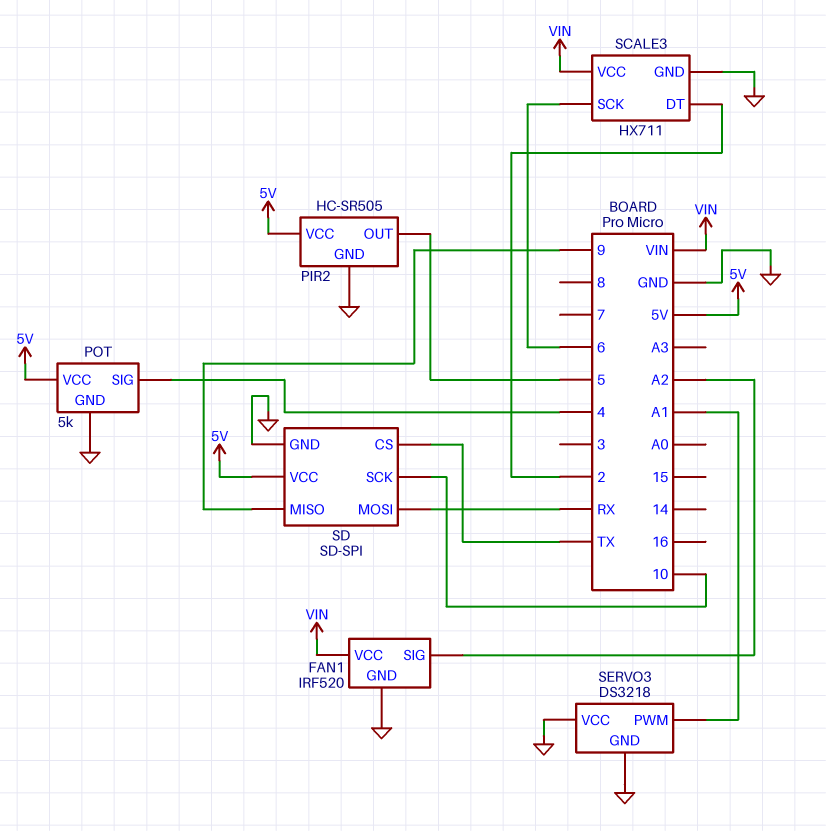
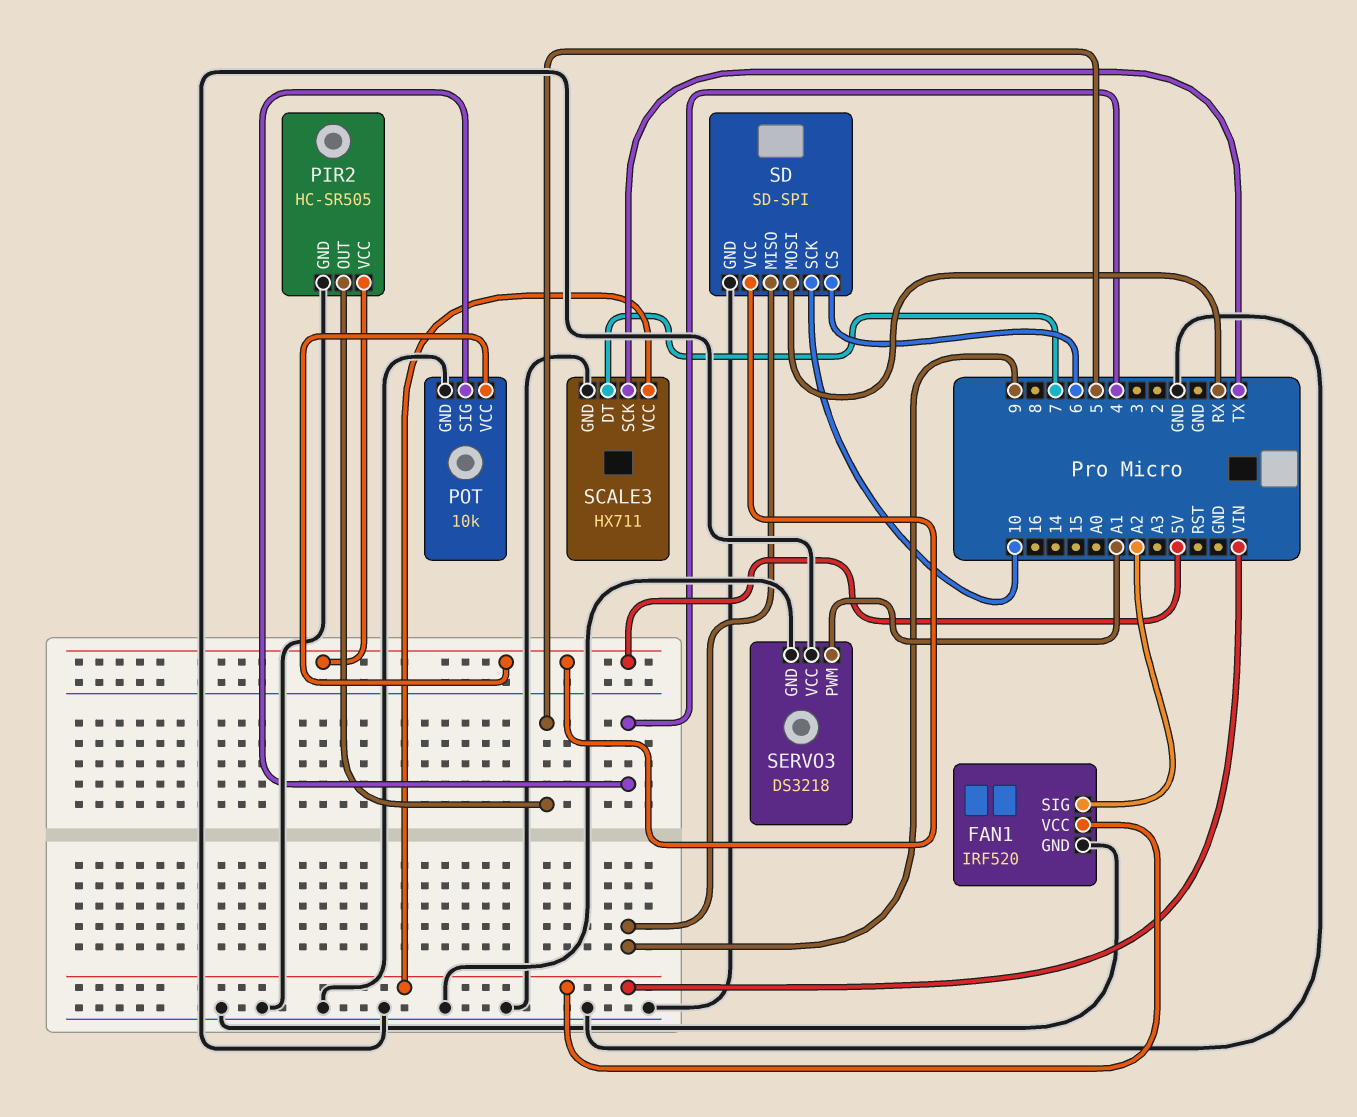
POT: 5k -> 10k
SCALE3 pin DT: 2 -> 7
SCALE3 pin SCK: 6 -> TX
SD pin CS: TX -> 6

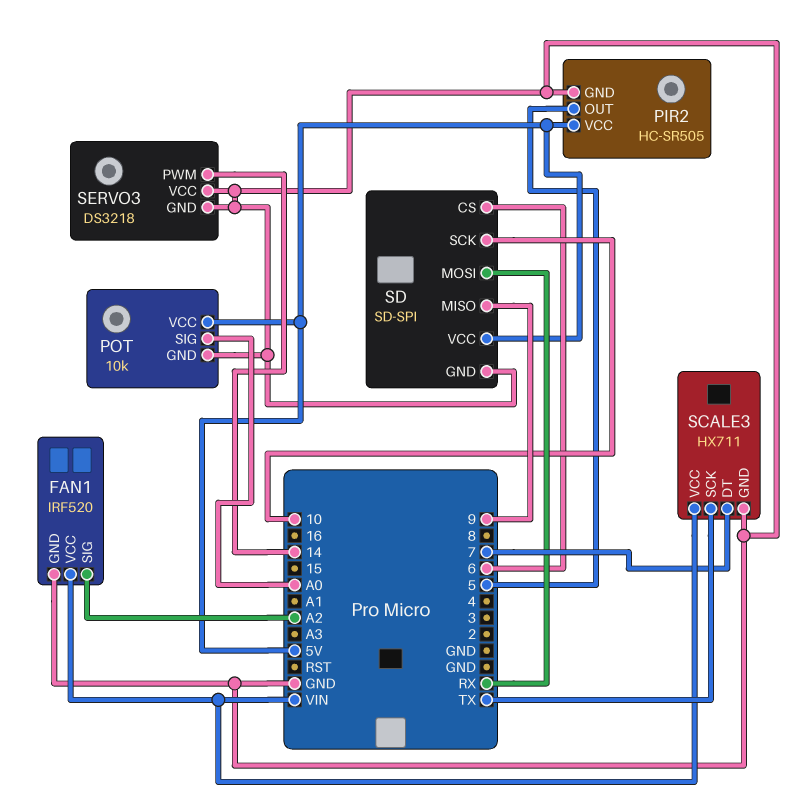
POT pin SIG: 4 -> A0
SERVO3 pin PWM: A1 -> 14

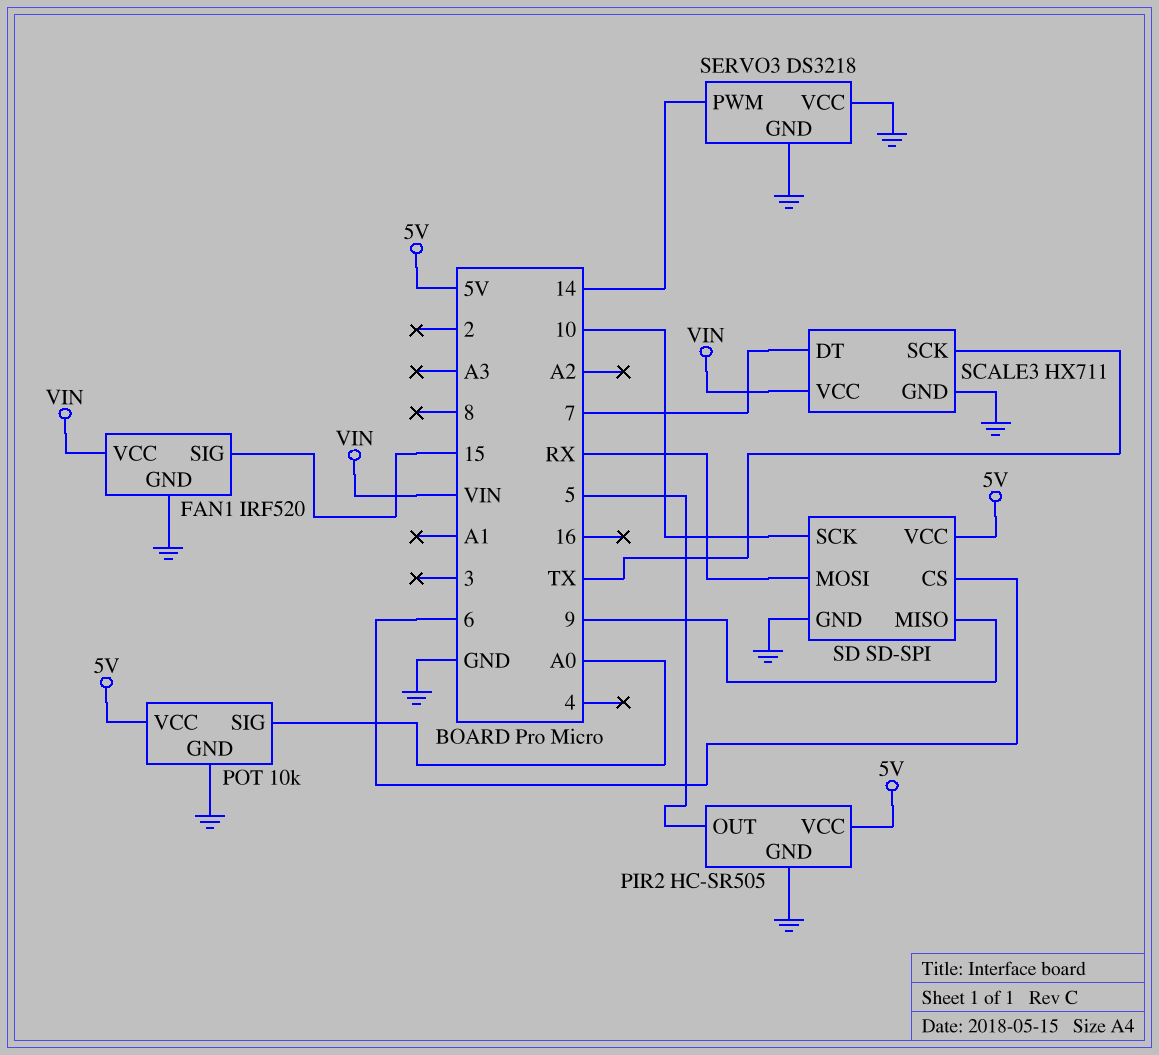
FAN1 pin SIG: A2 -> 15

